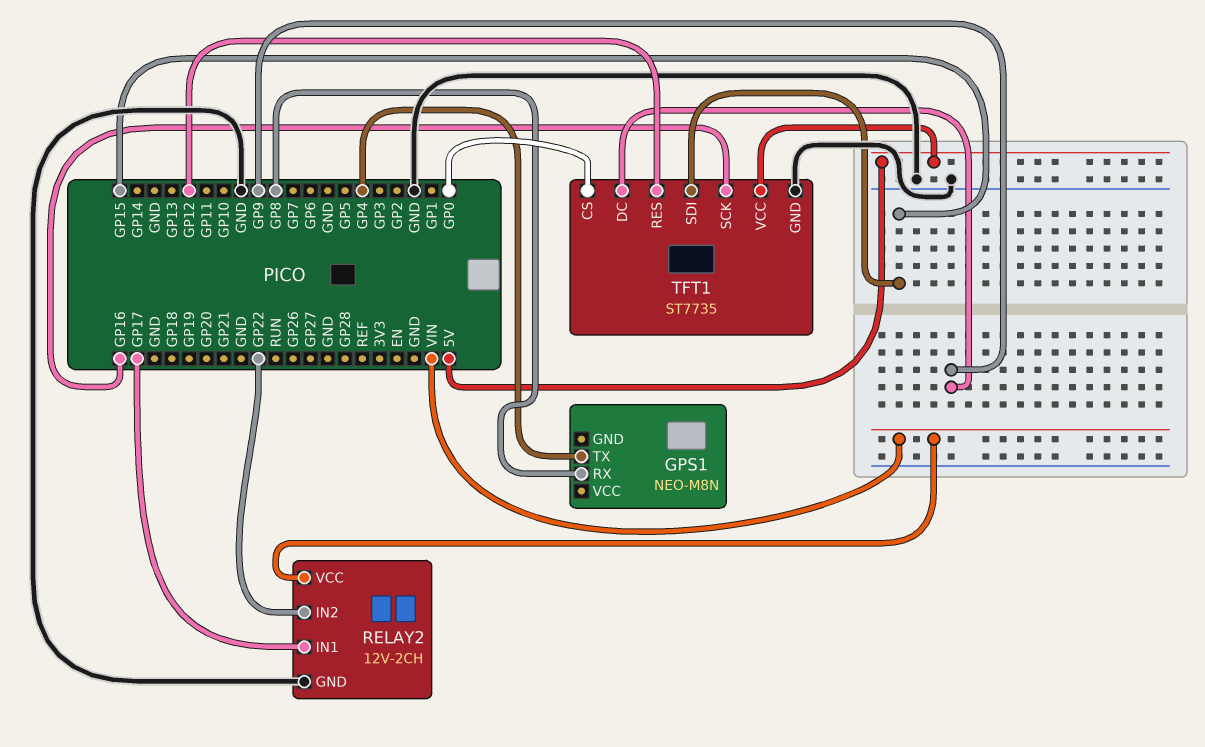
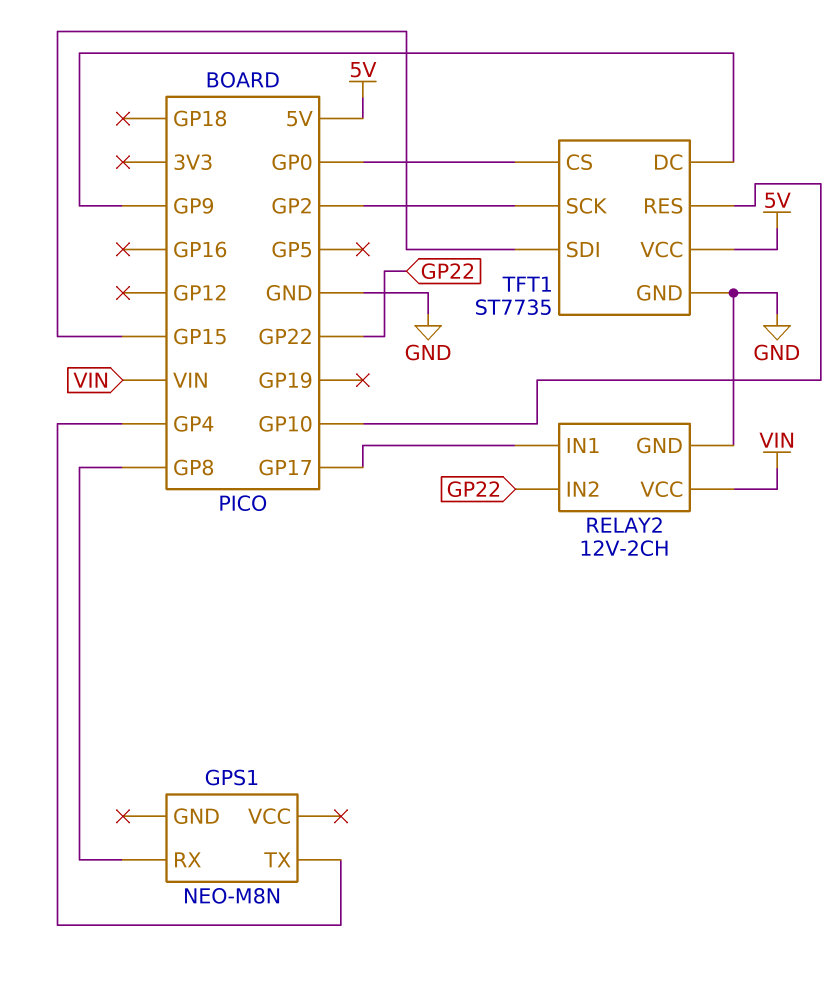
TFT1 pin RES: GP12 -> GP10
TFT1 pin SCK: GP16 -> GP2

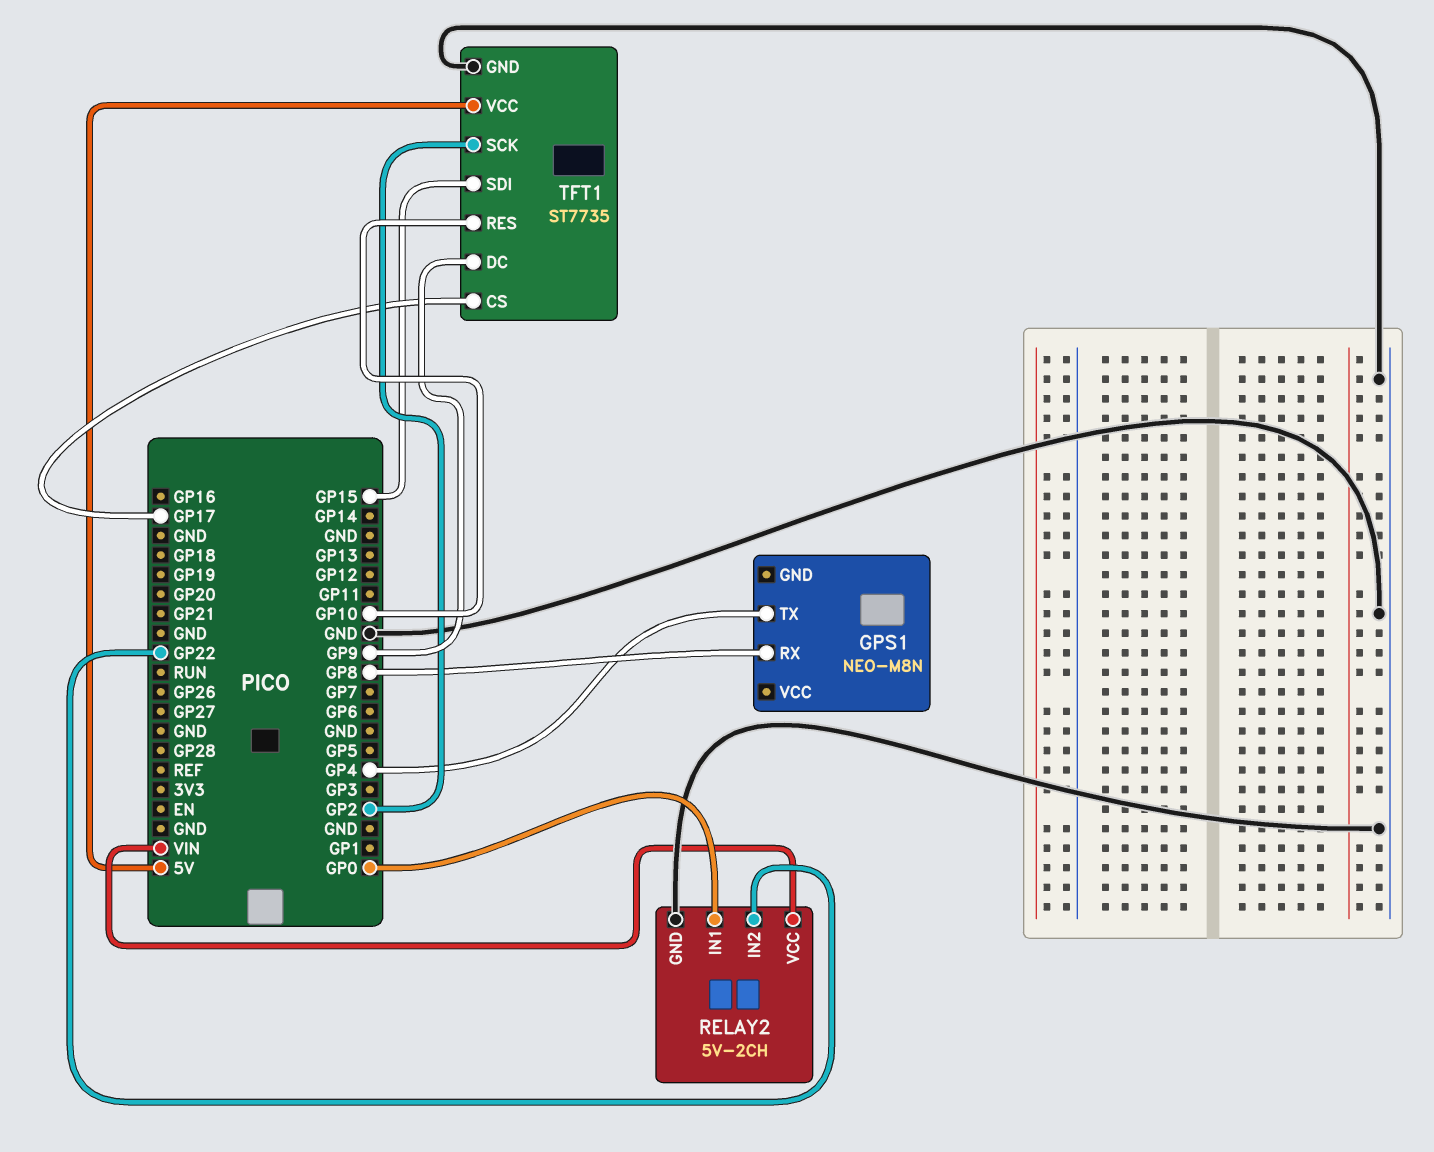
RELAY2: 12V-2CH -> 5V-2CH
RELAY2 pin IN1: GP17 -> GP0
TFT1 pin CS: GP0 -> GP17

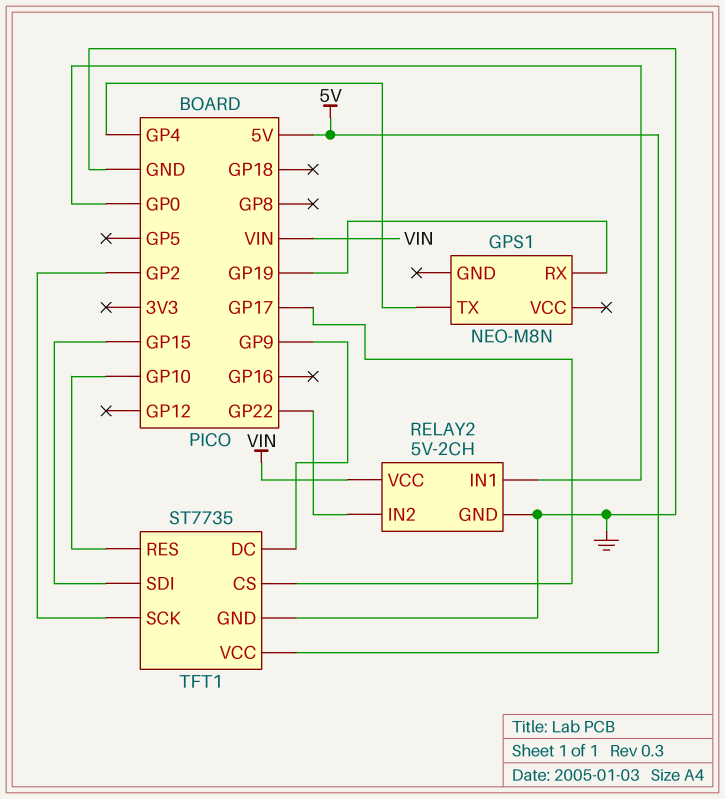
GPS1 pin RX: GP8 -> GP19

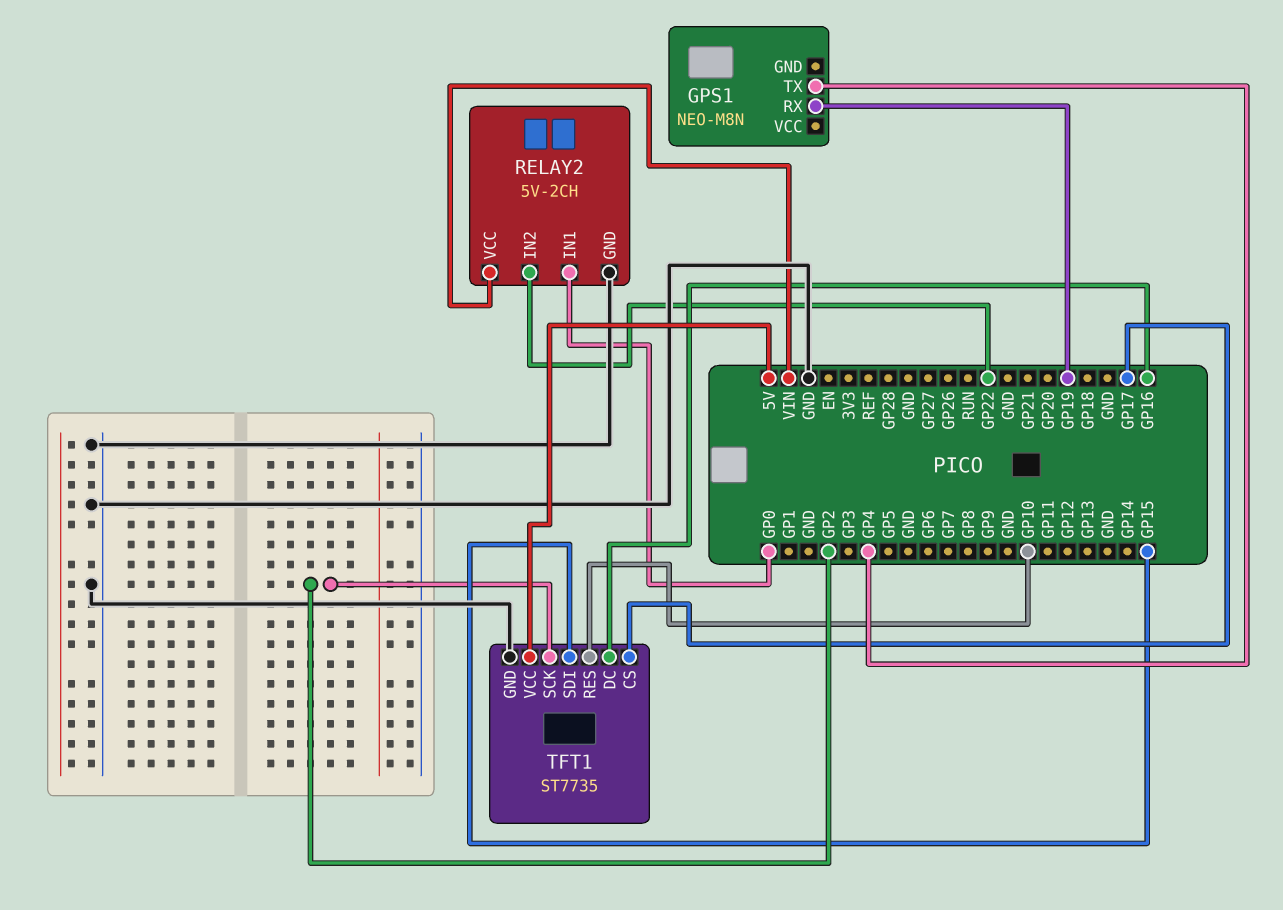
TFT1 pin DC: GP9 -> GP16

